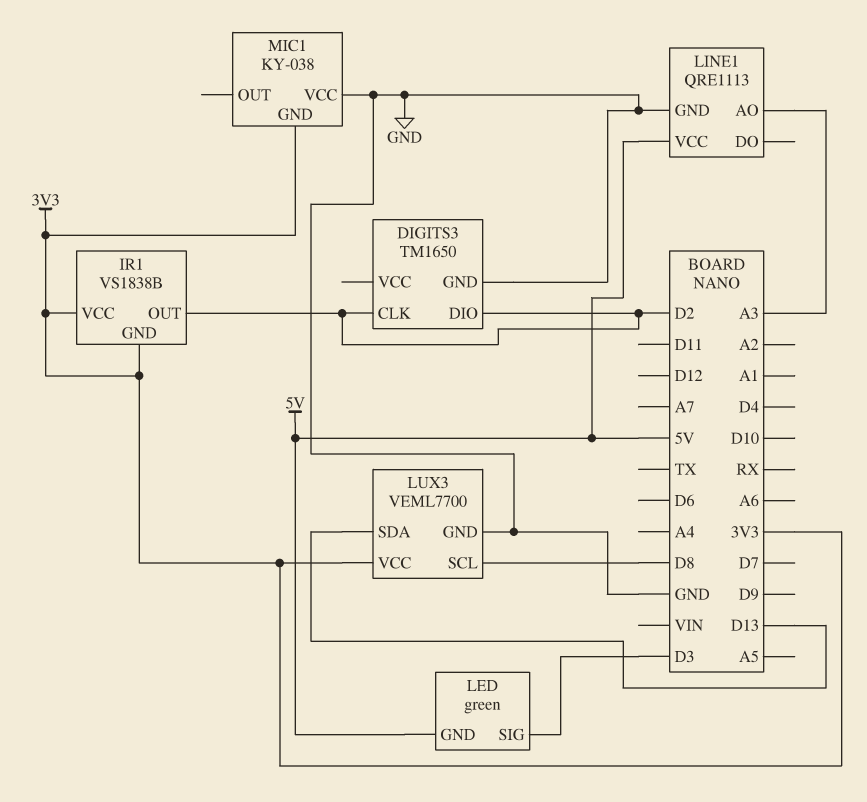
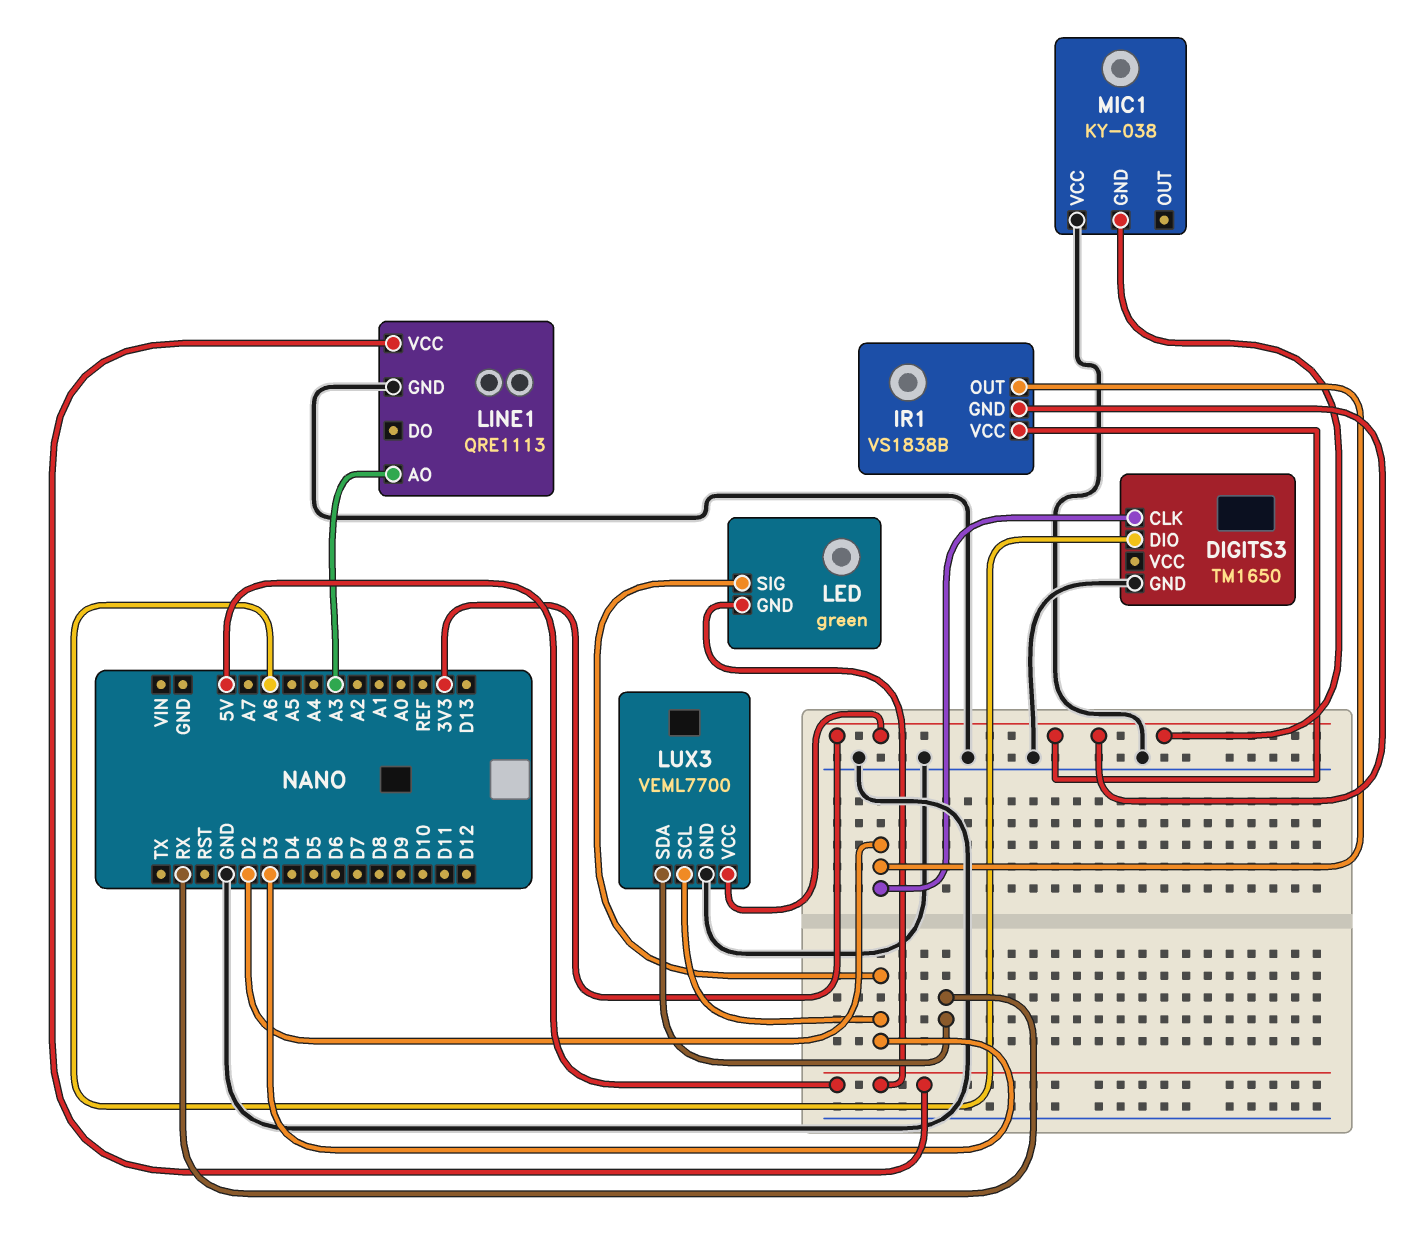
DIGITS3 pin DIO: D2 -> A6
LUX3 pin SCL: D8 -> D3
LUX3 pin SDA: D13 -> RX

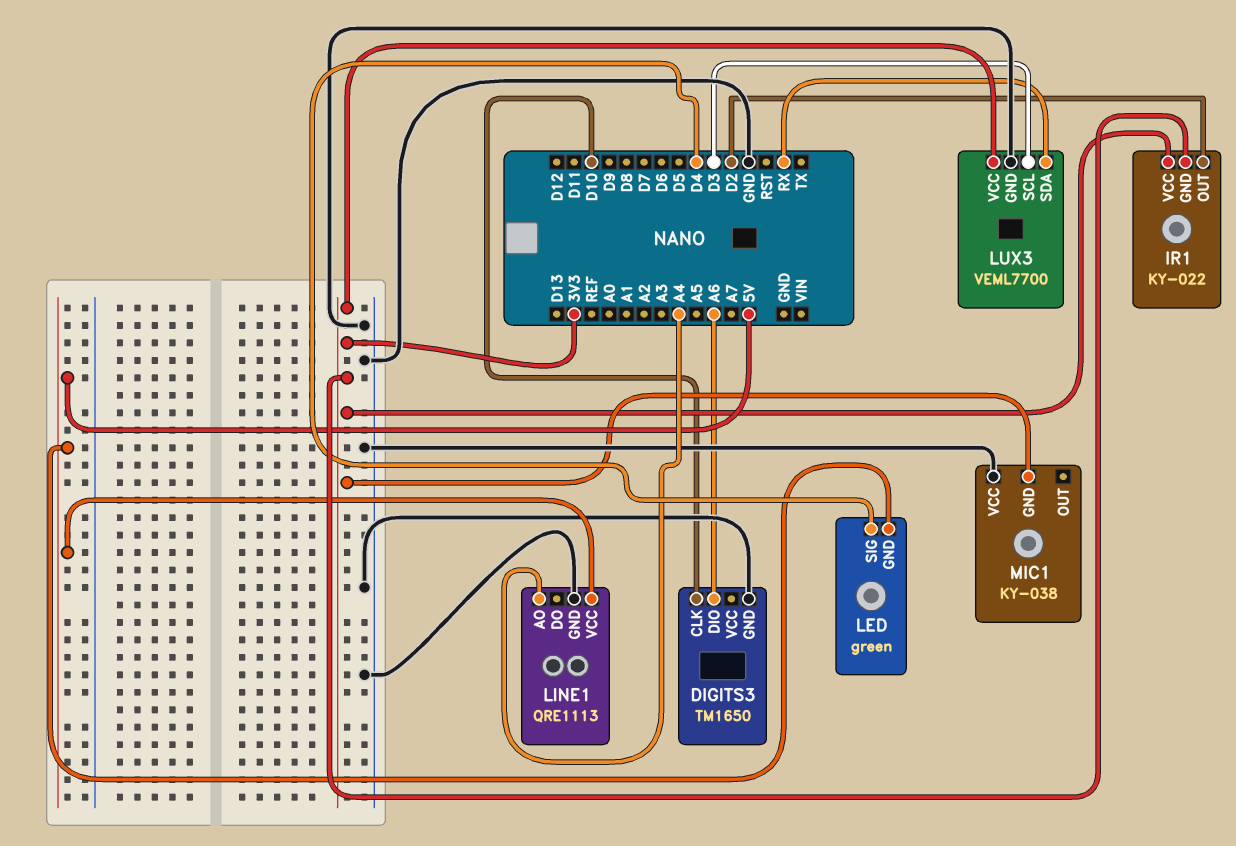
DIGITS3 pin CLK: D2 -> D10
IR1: VS1838B -> KY-022
LED pin SIG: D3 -> D4
LINE1 pin AO: A3 -> A4

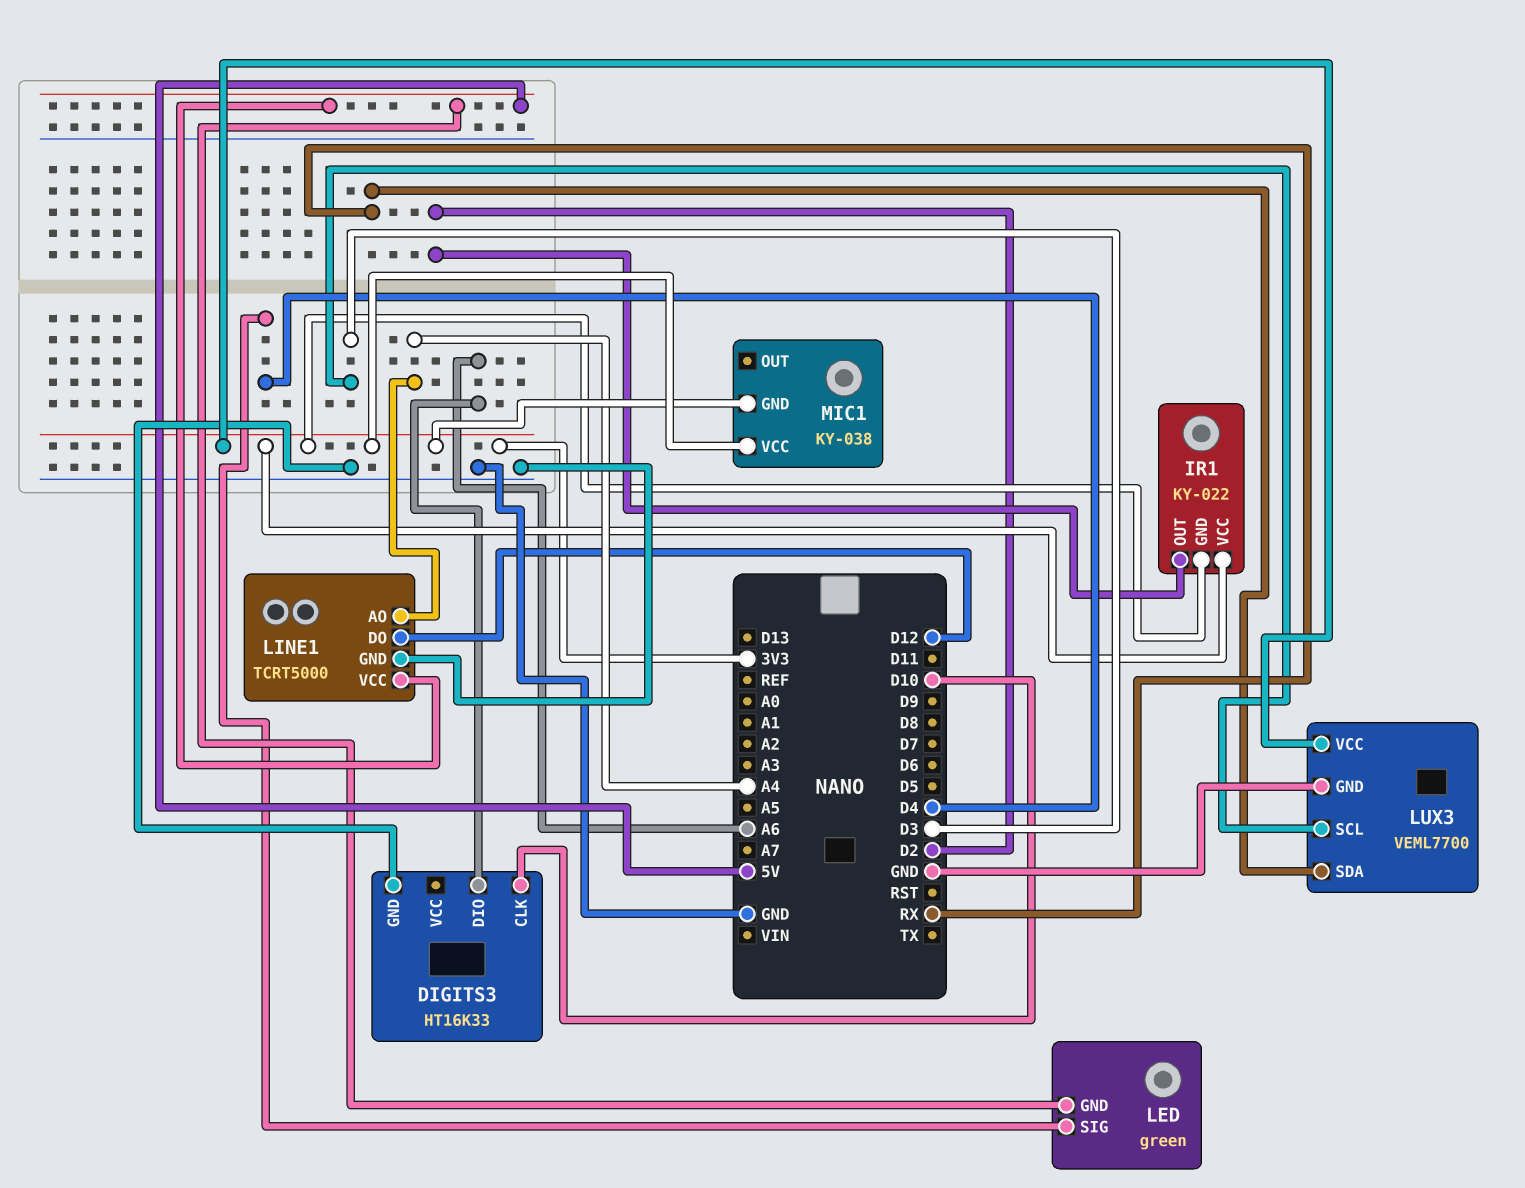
DIGITS3: TM1650 -> HT16K33
LINE1: QRE1113 -> TCRT5000
LINE1 pin DO: none -> D12
MIC1 pin VCC: GND -> 3V3

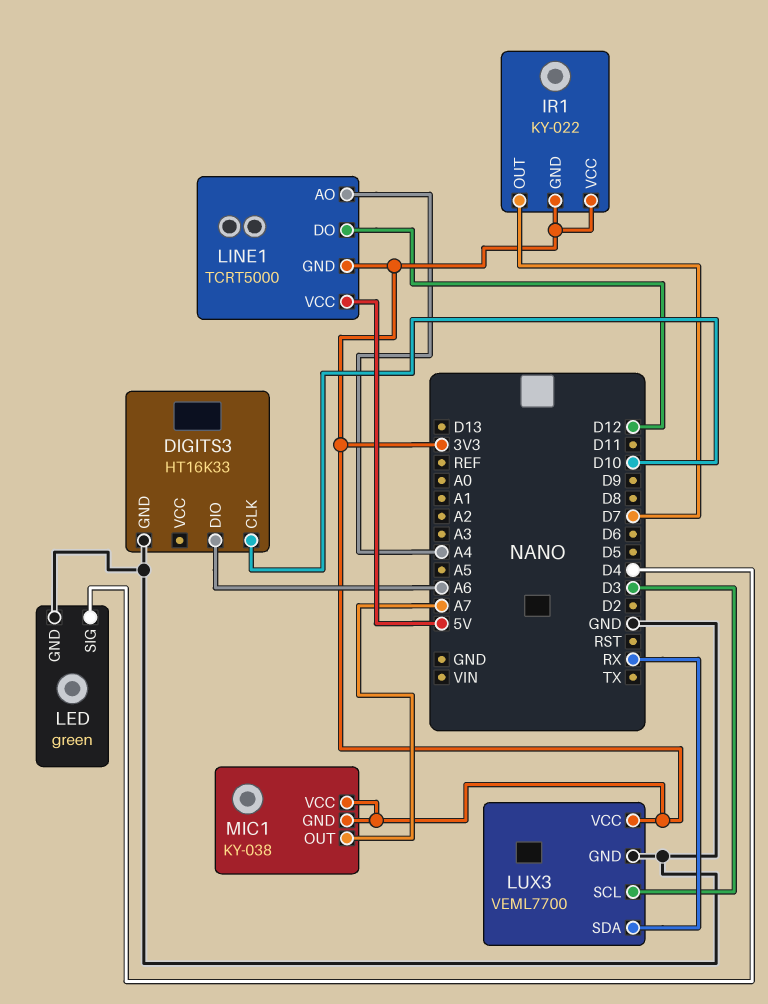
IR1 pin OUT: D2 -> D7
LED pin GND: 5V -> GND
LINE1 pin GND: GND -> 3V3
MIC1 pin OUT: none -> A7

